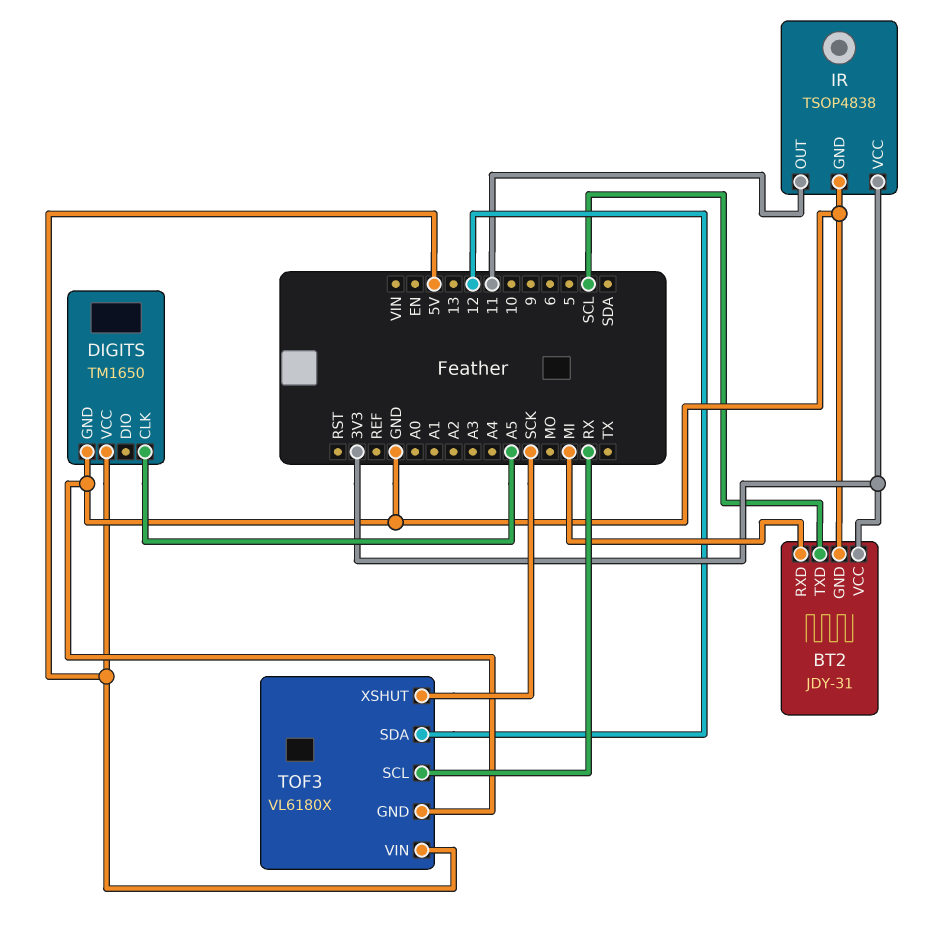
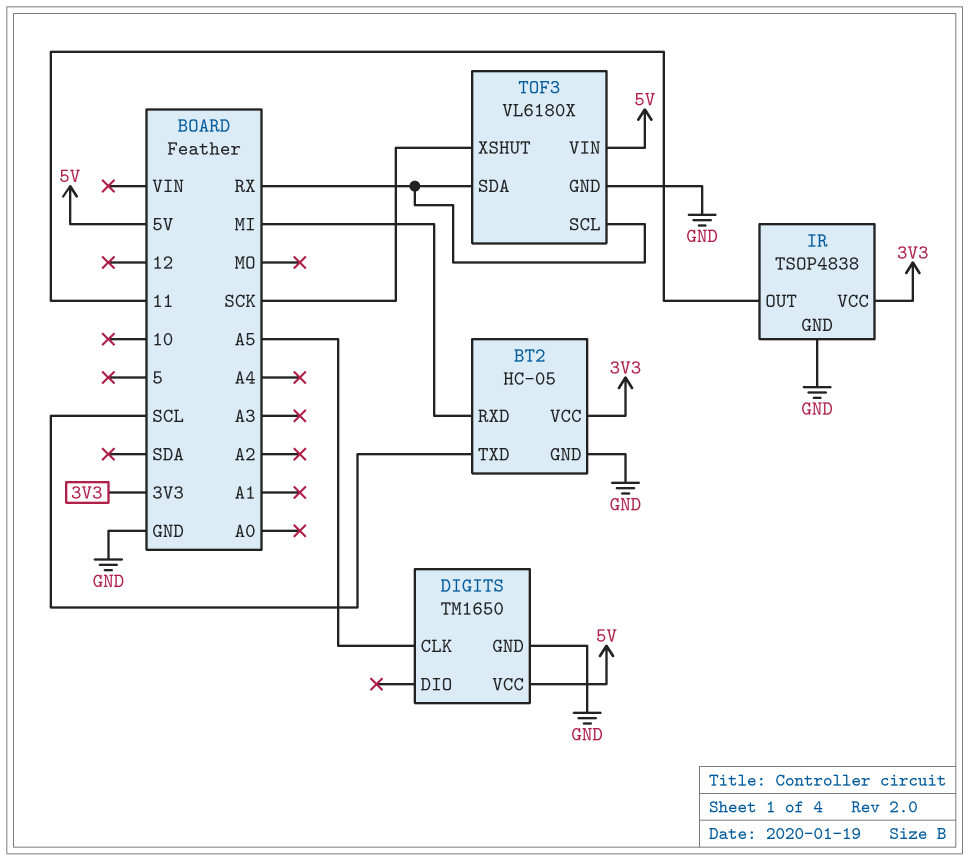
BT2: JDY-31 -> HC-05
TOF3 pin SDA: 12 -> RX

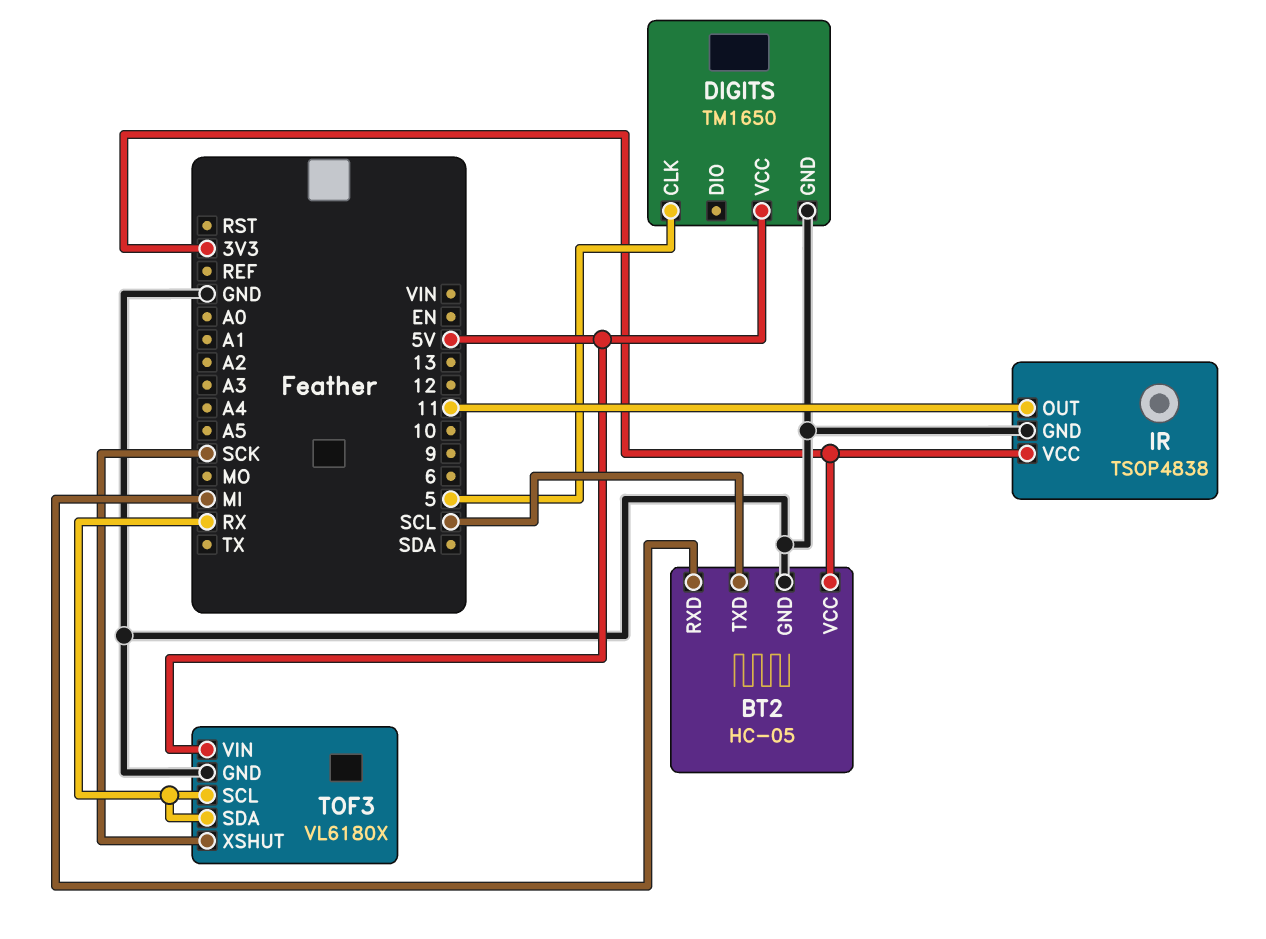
DIGITS pin CLK: A5 -> 5

